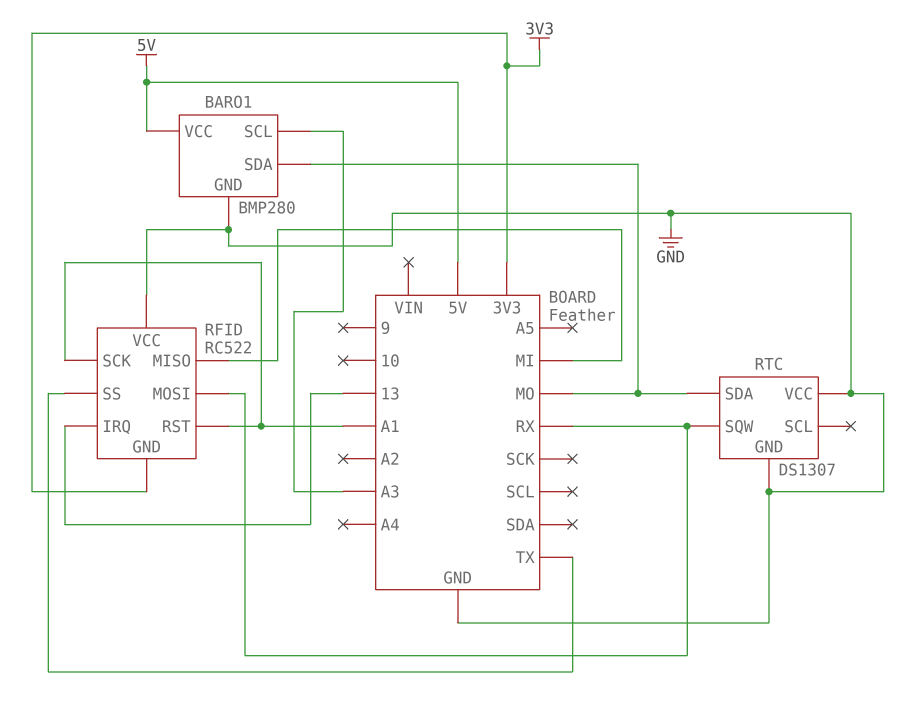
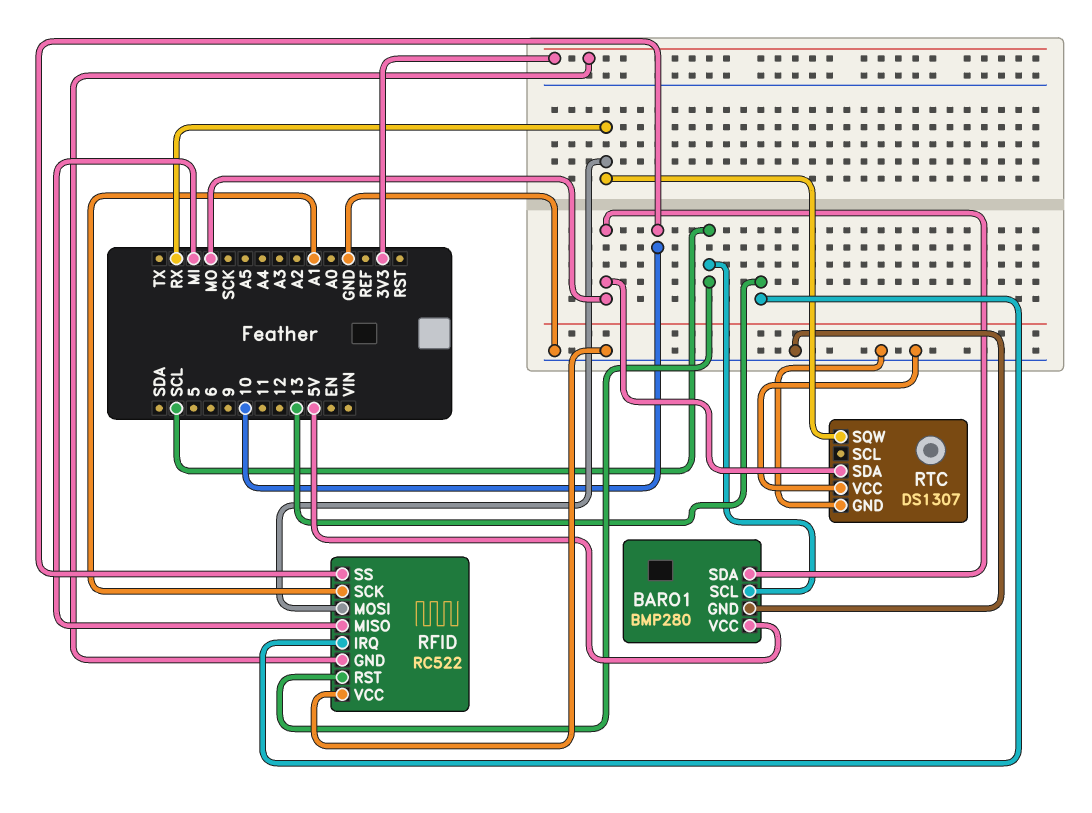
BARO1 pin SCL: A3 -> SCL
RFID pin RST: A1 -> SCL
RFID pin SS: TX -> 10

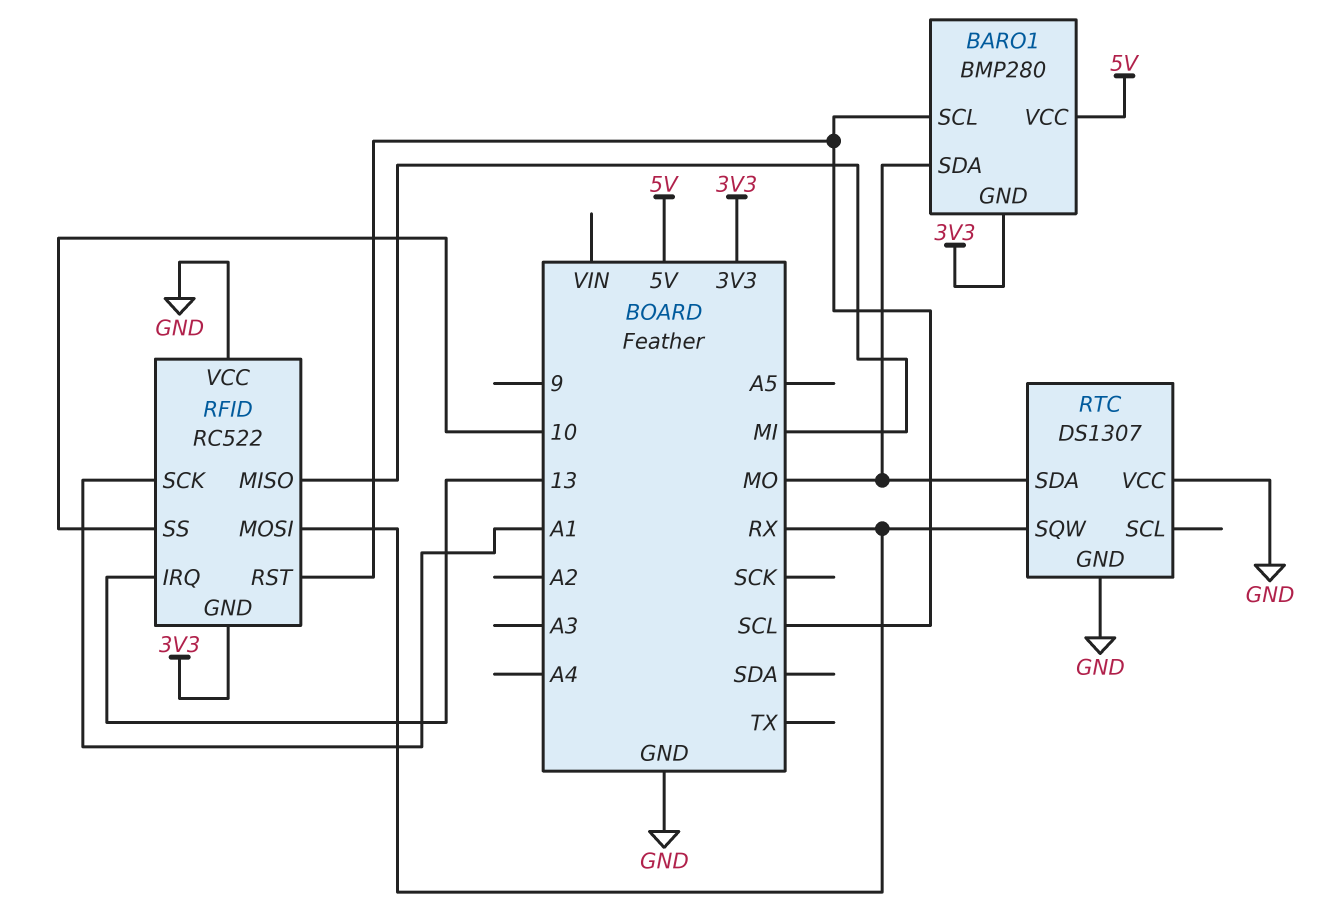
BARO1 pin GND: GND -> 3V3

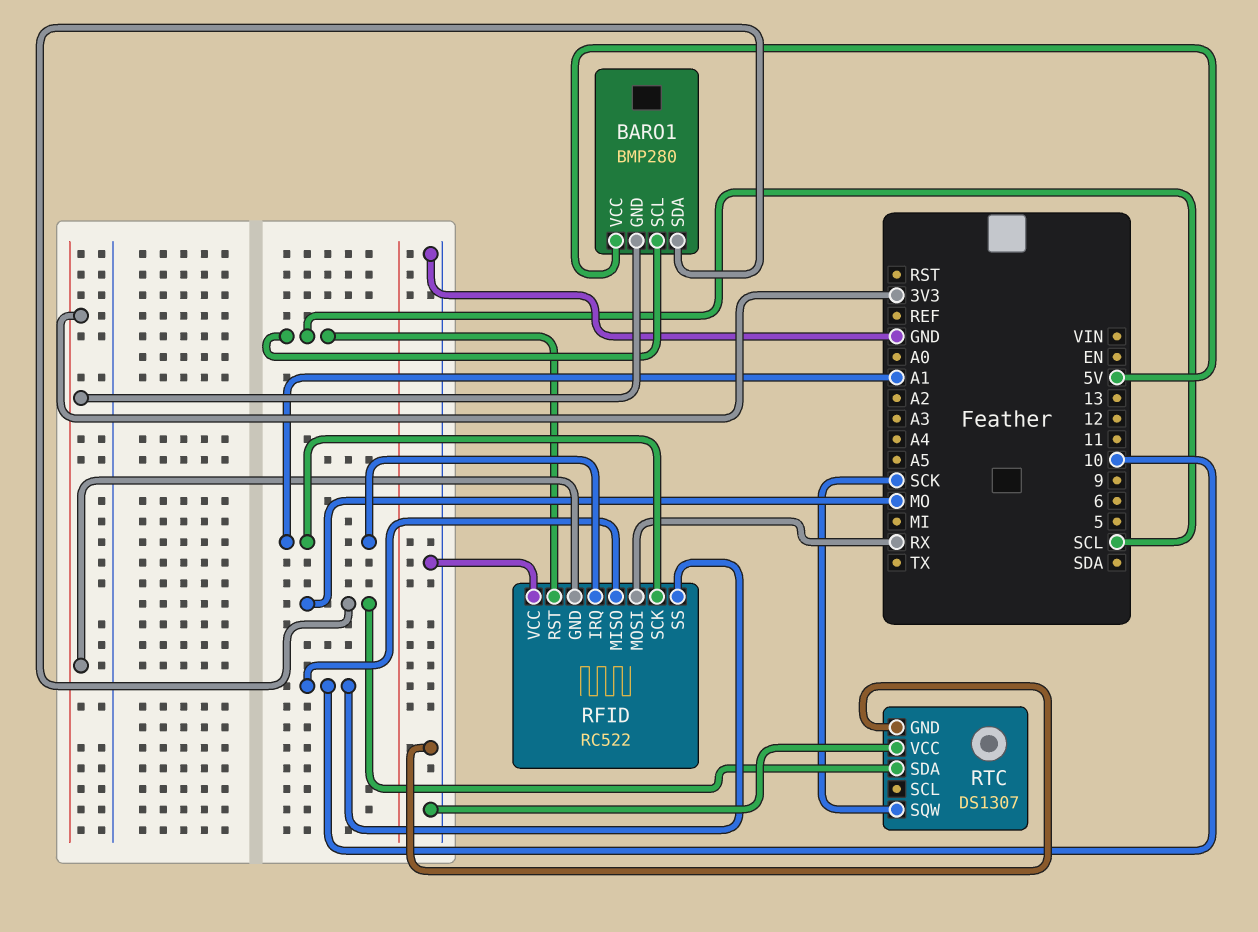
RFID pin IRQ: 13 -> A1
RFID pin MISO: MI -> 10
RTC pin SQW: RX -> SCK

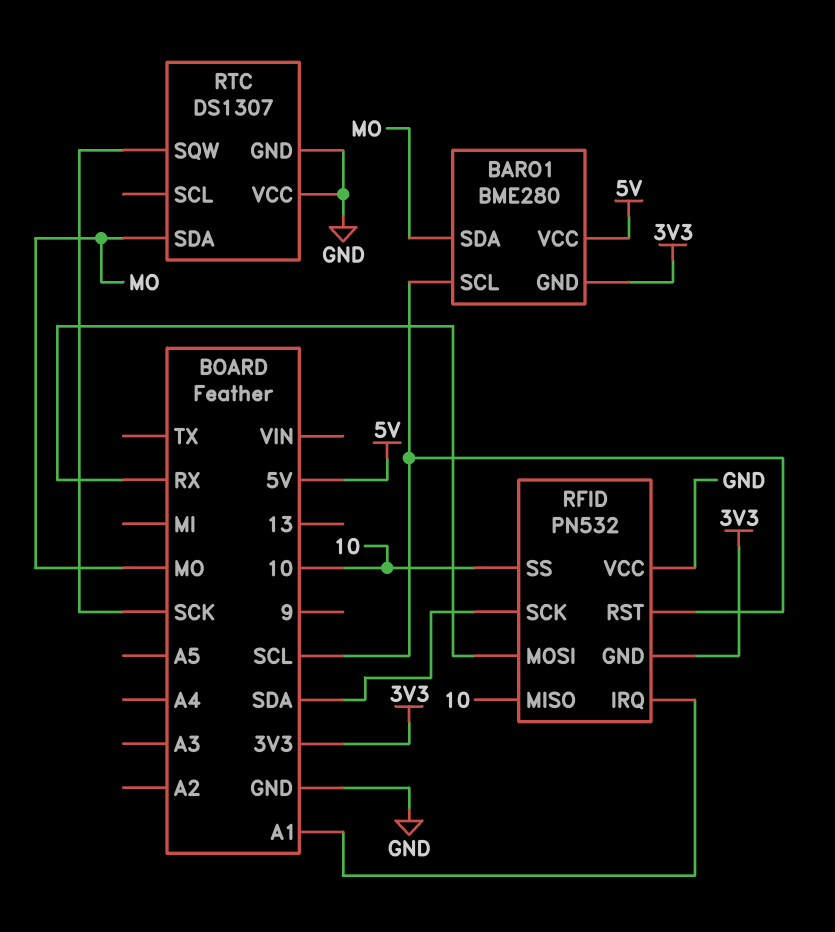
BARO1: BMP280 -> BME280
RFID: RC522 -> PN532
RFID pin SCK: A1 -> SDA

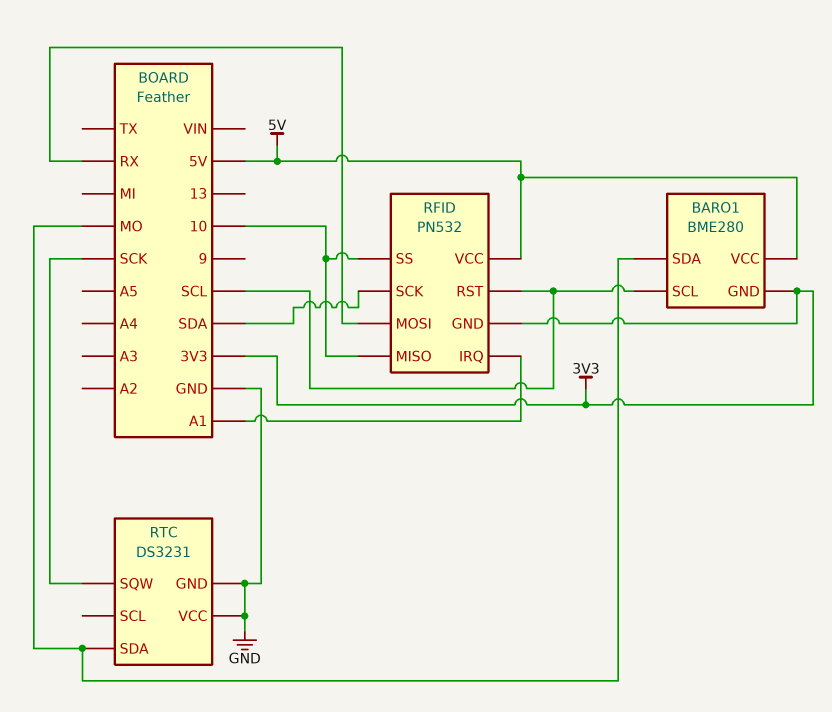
RFID pin VCC: GND -> 5V
RTC: DS1307 -> DS3231

